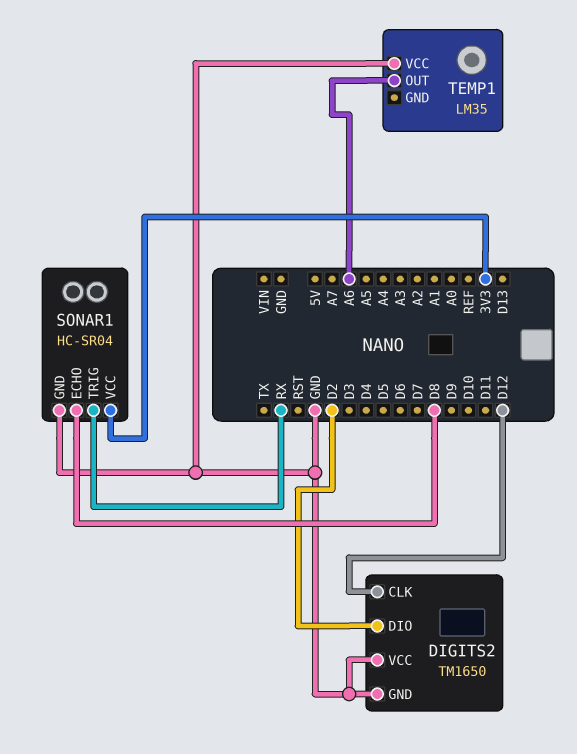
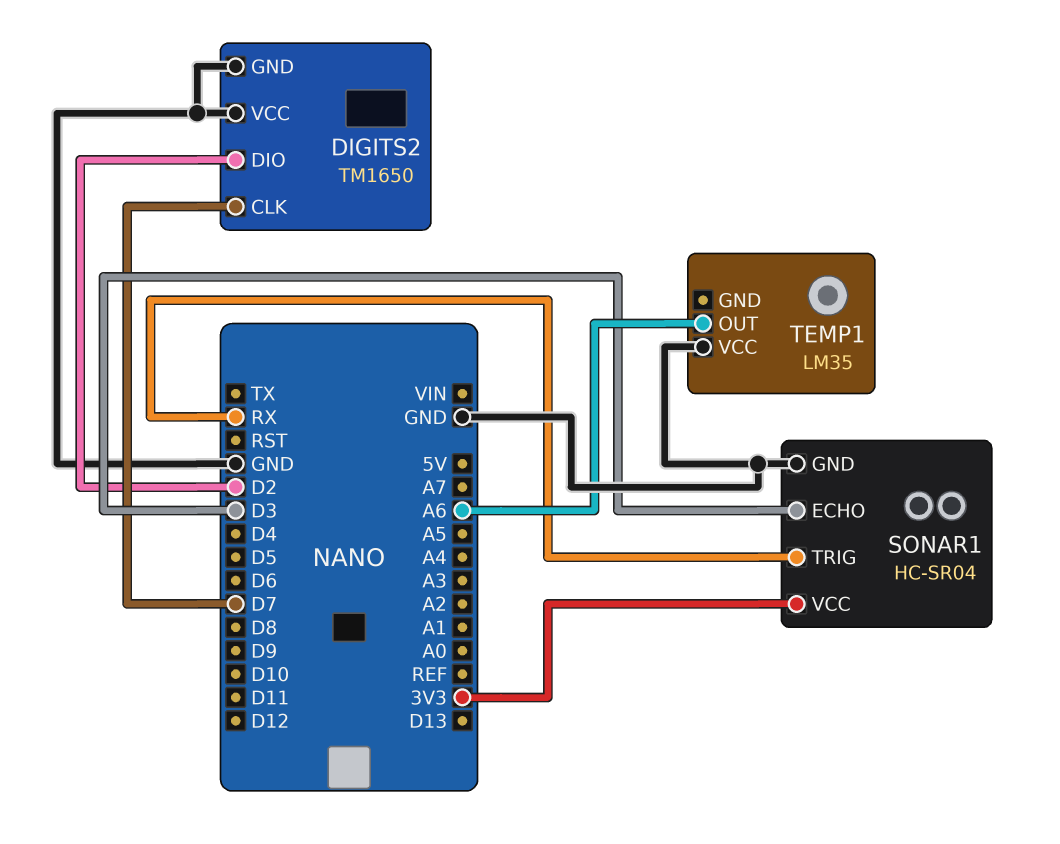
DIGITS2 pin CLK: D12 -> D7
SONAR1 pin ECHO: D8 -> D3

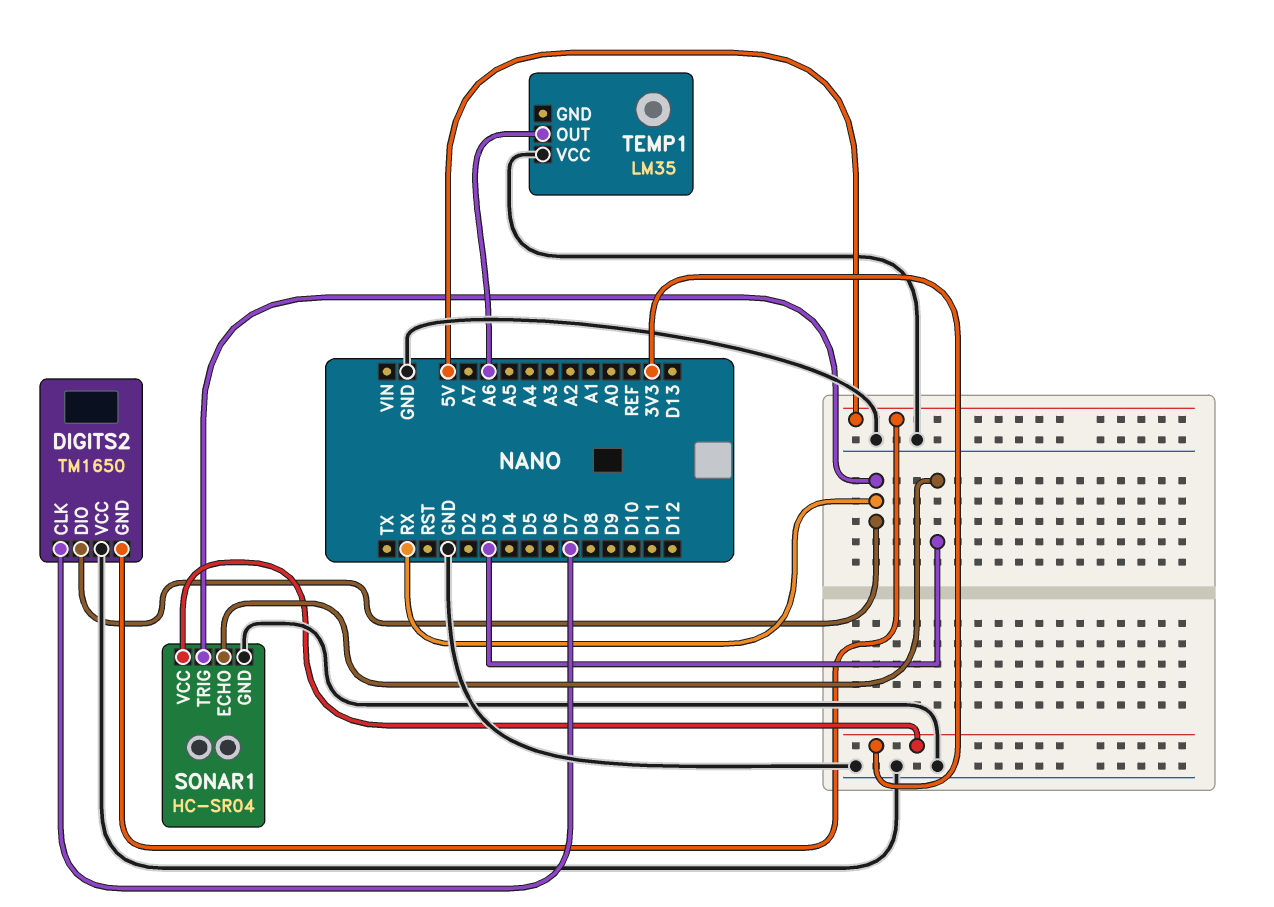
DIGITS2 pin DIO: D2 -> RX
DIGITS2 pin GND: GND -> 5V

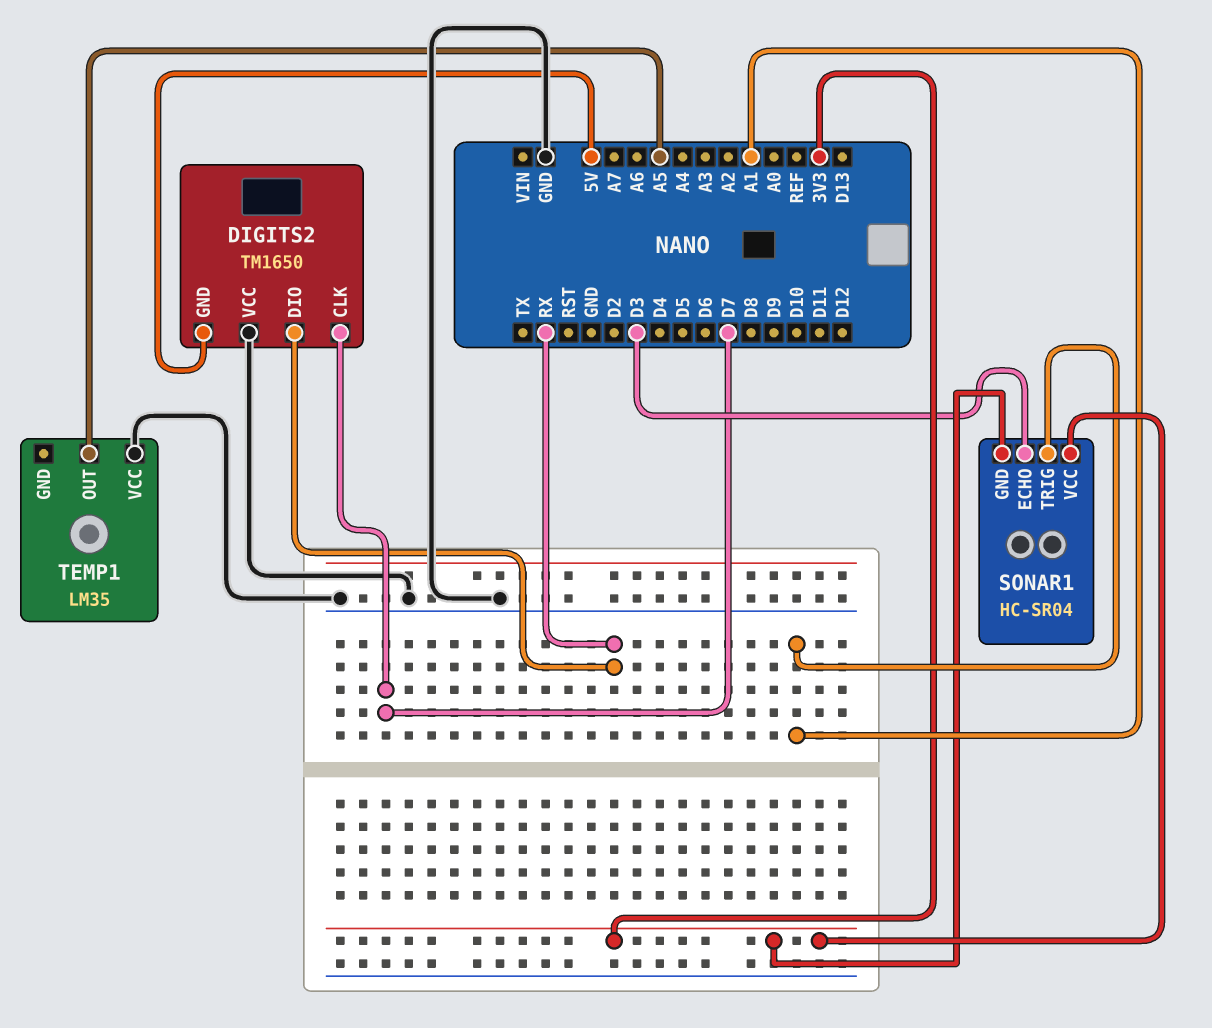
SONAR1 pin GND: GND -> 3V3
SONAR1 pin TRIG: RX -> A1
TEMP1 pin OUT: A6 -> A5

